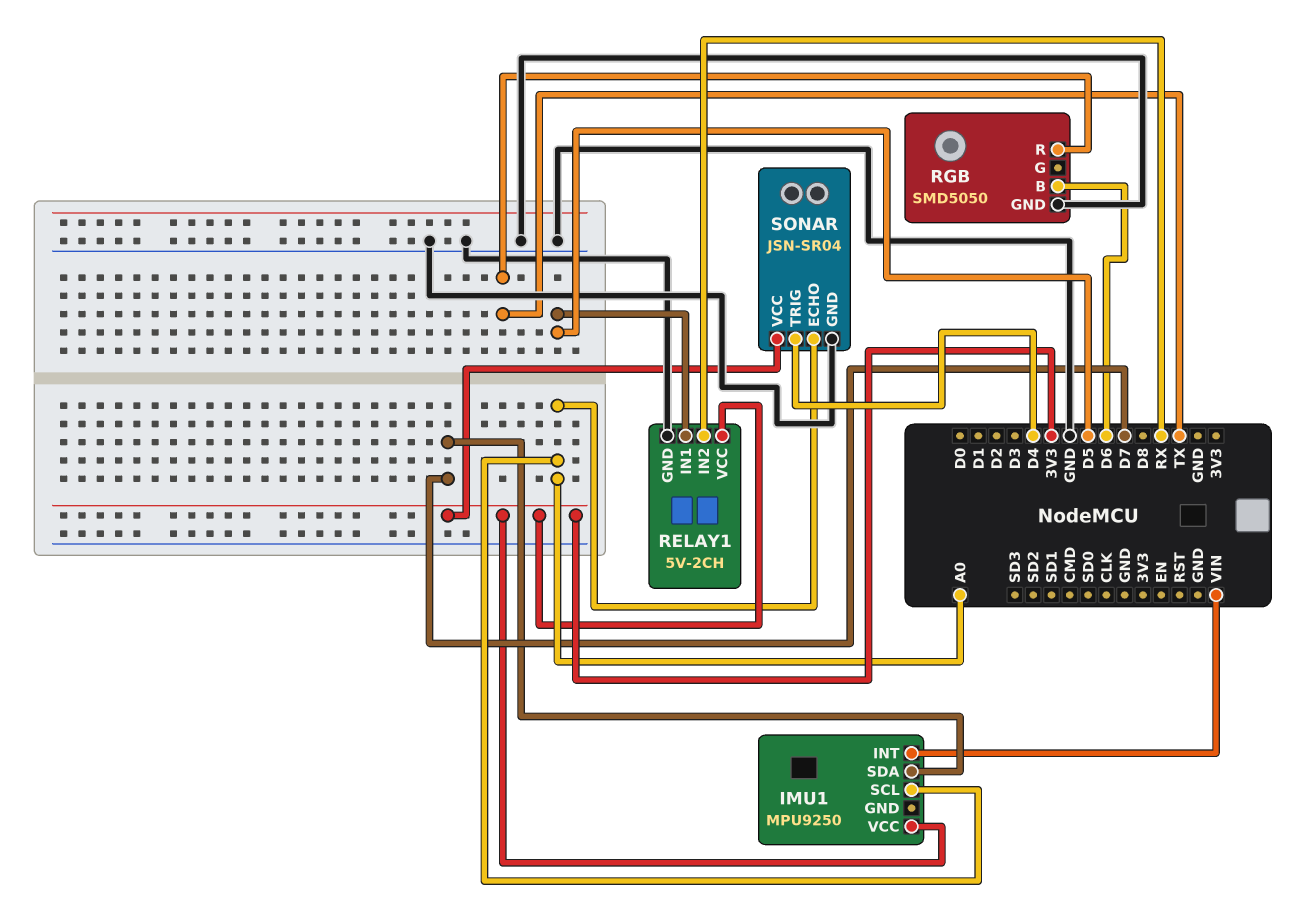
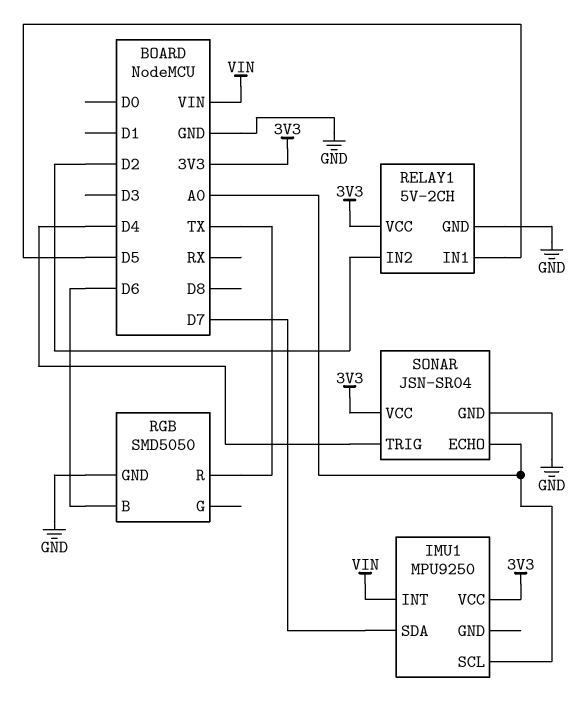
RELAY1 pin IN2: RX -> D2

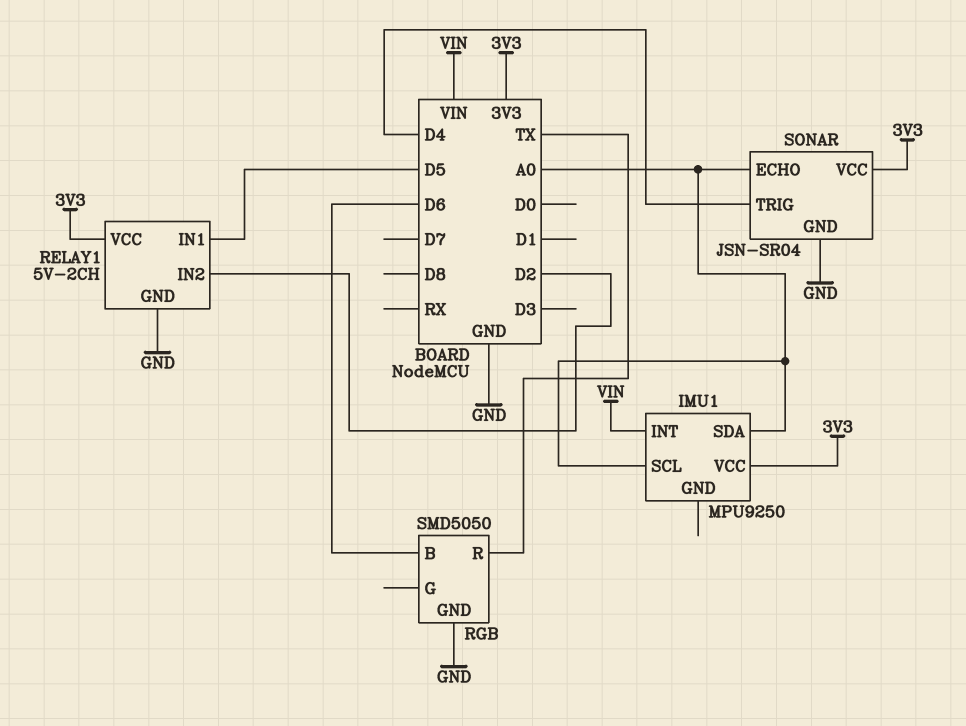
IMU1 pin SDA: D7 -> A0

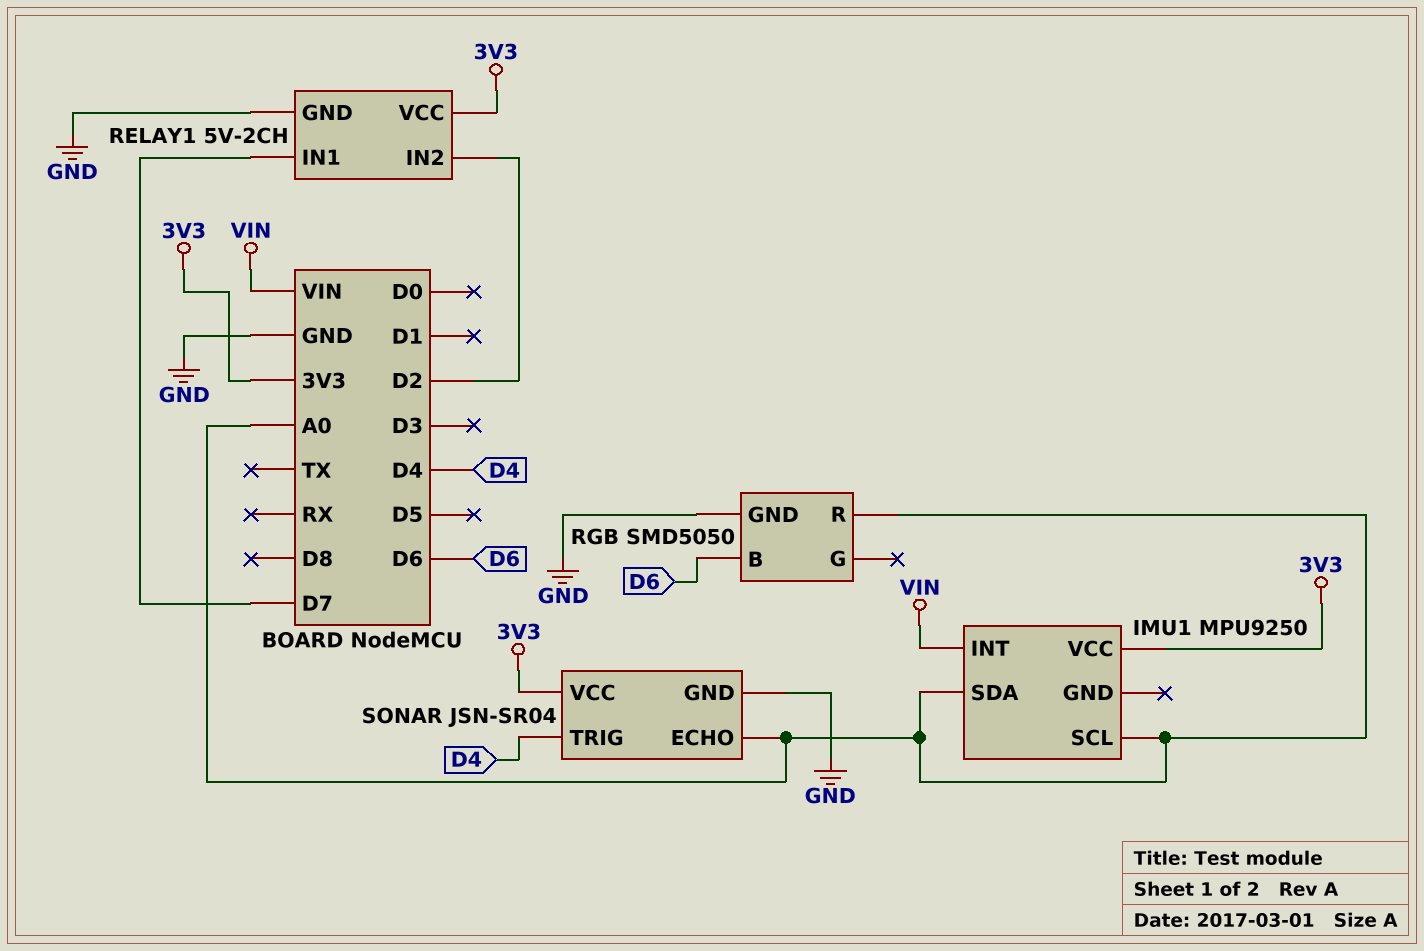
RELAY1 pin IN1: D5 -> D7
RGB pin R: TX -> A0

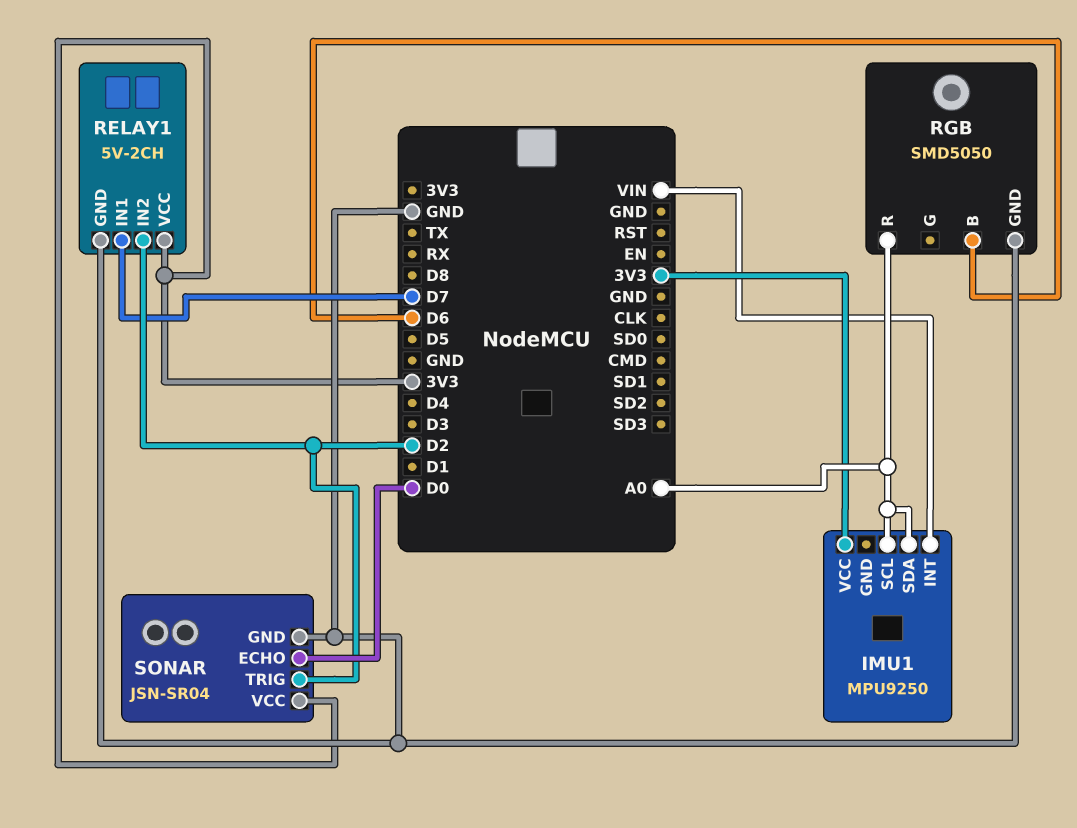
SONAR pin ECHO: A0 -> D0
SONAR pin TRIG: D4 -> D2

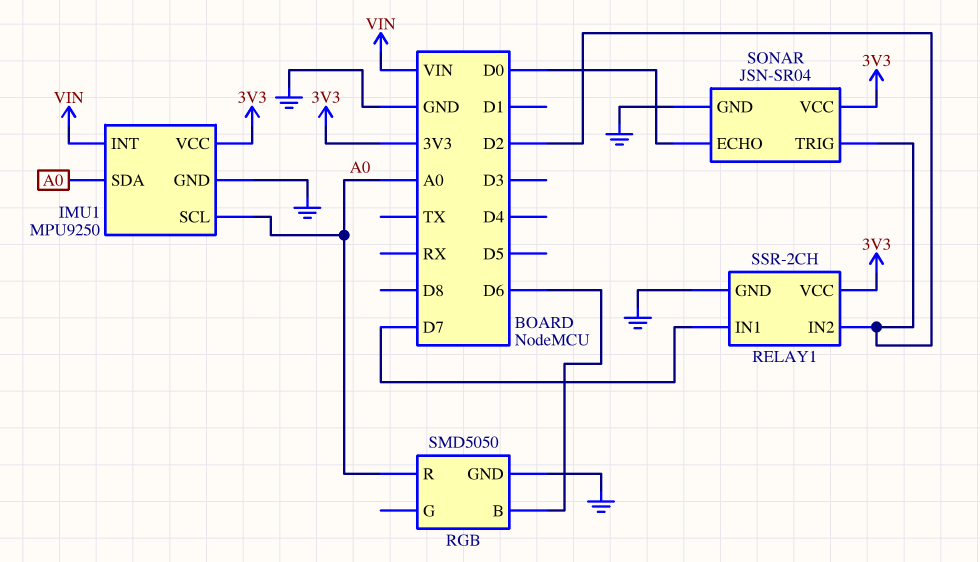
IMU1 pin GND: none -> GND
RELAY1: 5V-2CH -> SSR-2CH

